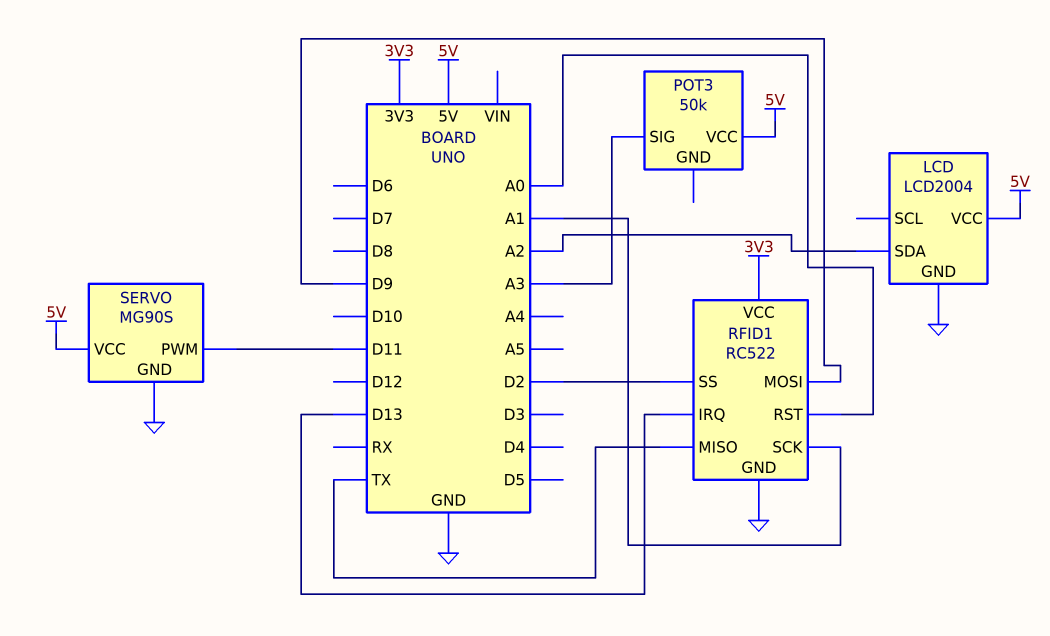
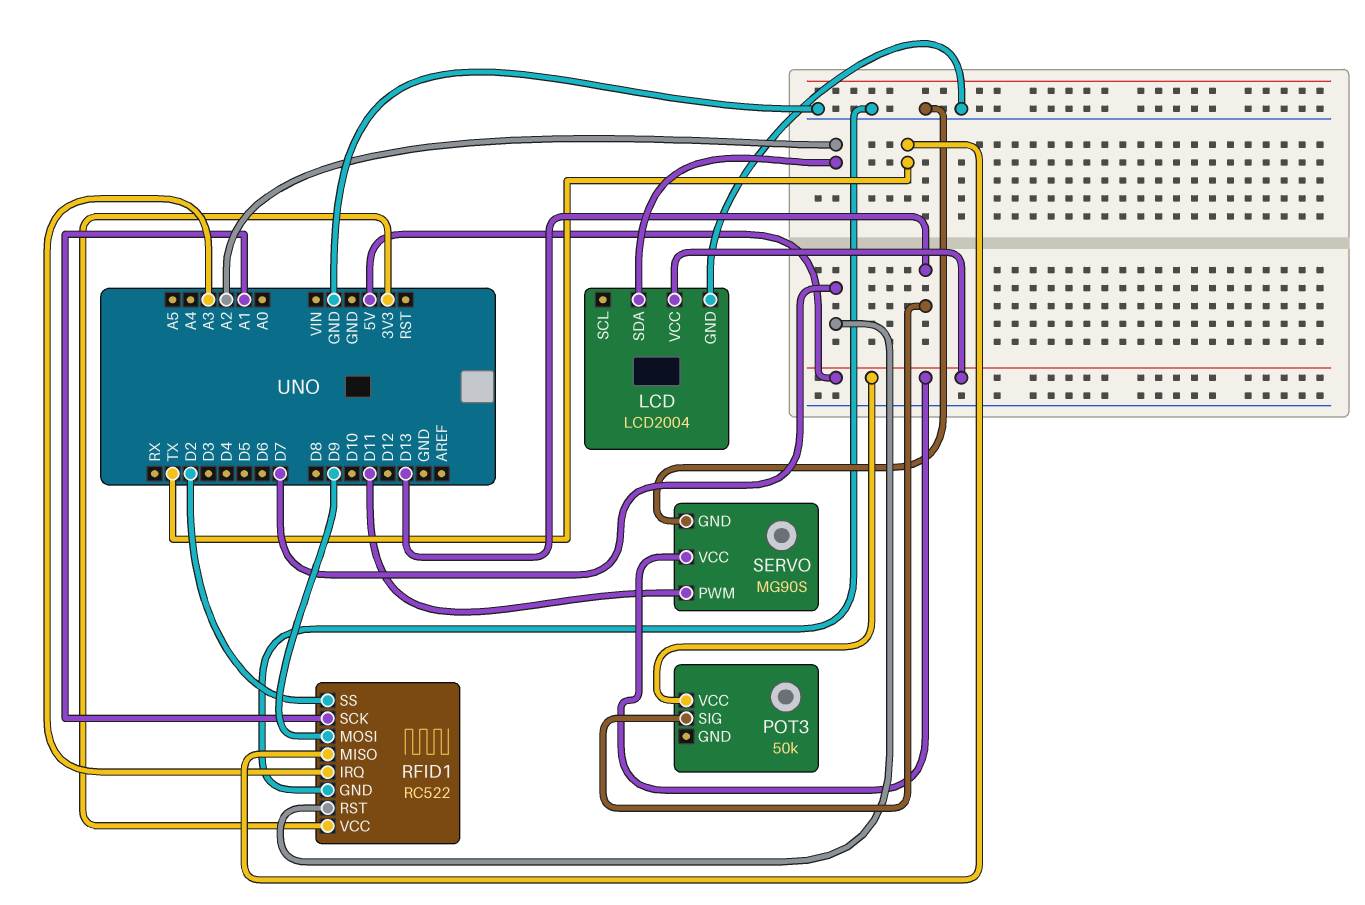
POT3 pin SIG: A3 -> D13
RFID1 pin IRQ: D13 -> A3
RFID1 pin RST: A0 -> D7

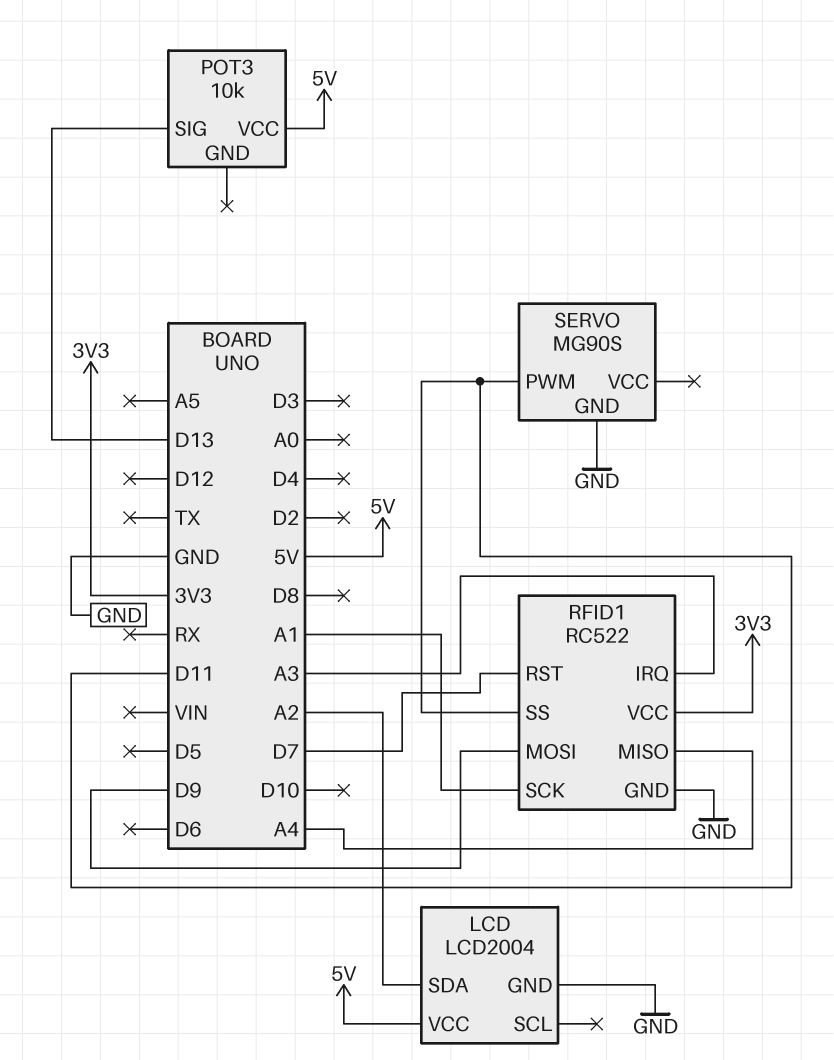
POT3: 50k -> 10k
RFID1 pin MISO: TX -> A4
RFID1 pin SS: D2 -> D11
SERVO pin VCC: 5V -> none

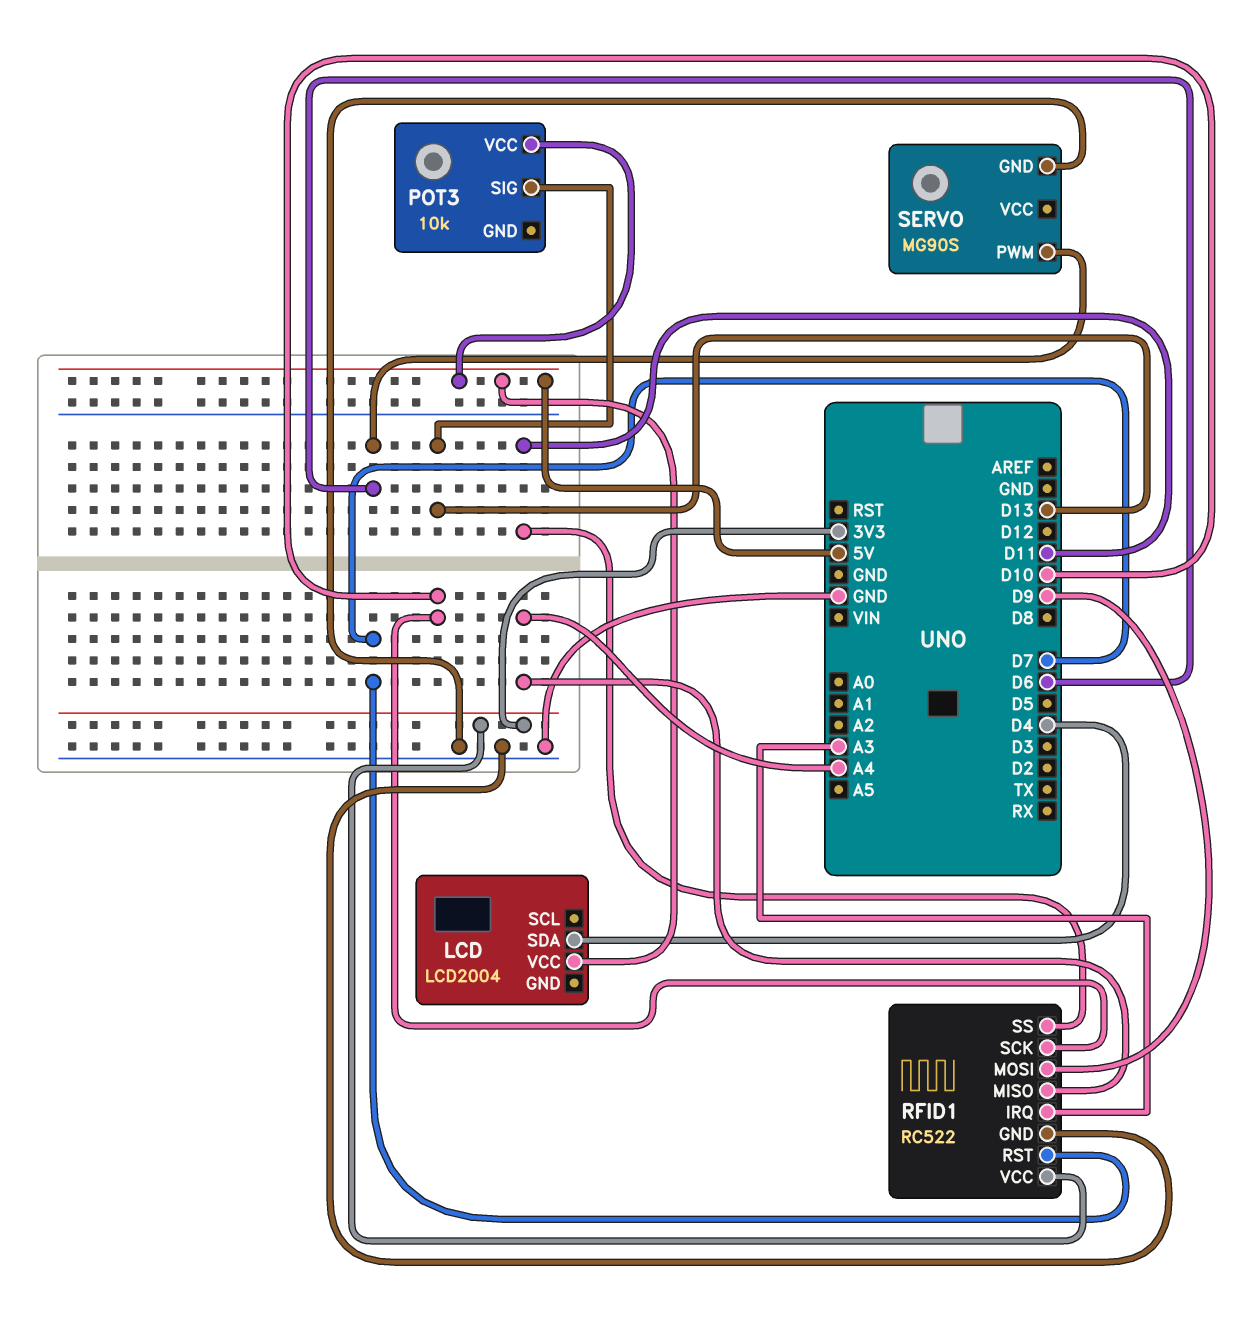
LCD pin GND: GND -> none
LCD pin SDA: A2 -> D4
RFID1 pin SCK: A1 -> D10
SERVO pin PWM: D11 -> D6

